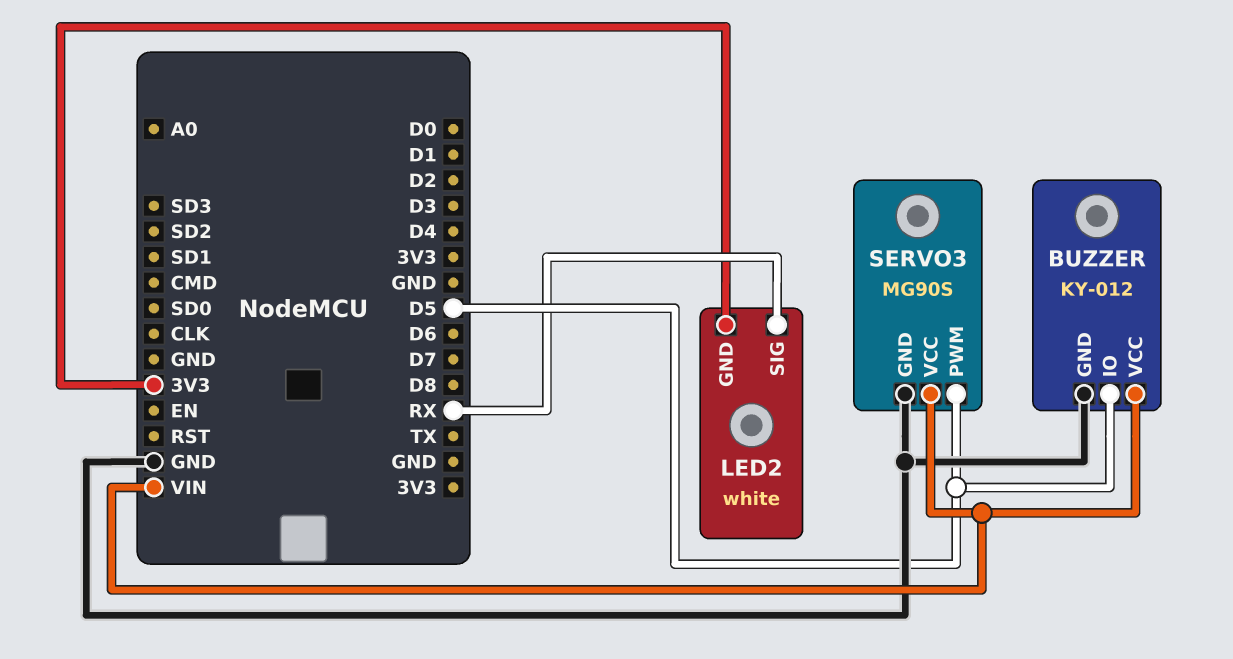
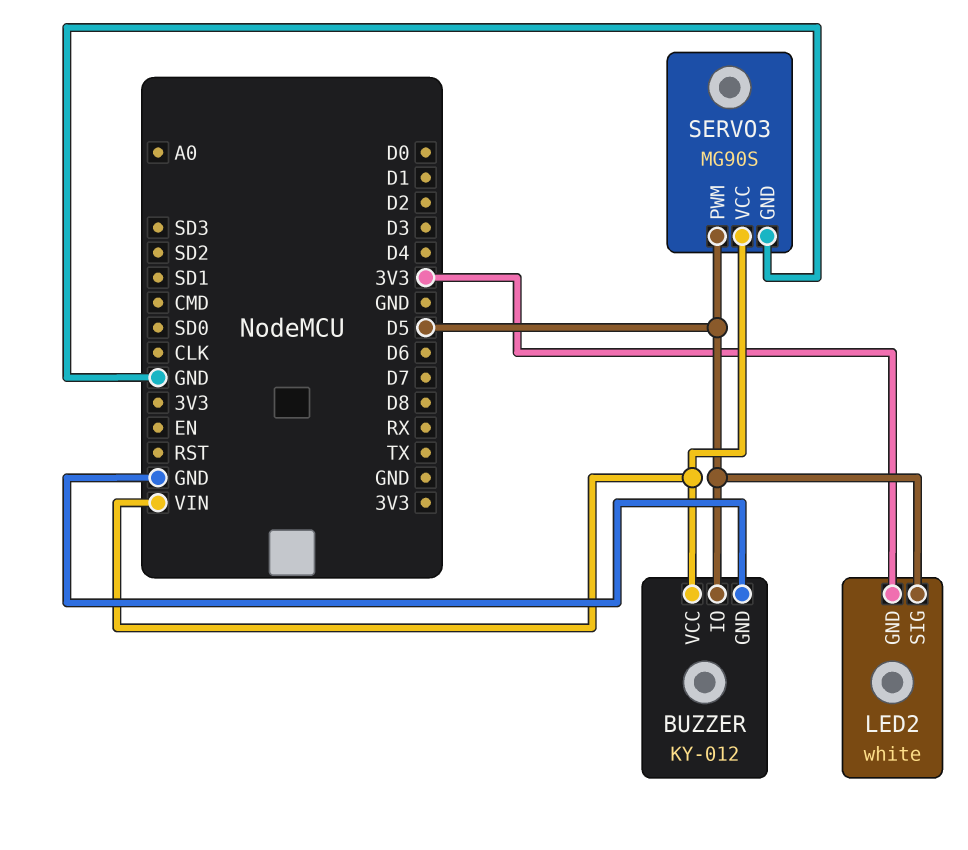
LED2 pin SIG: RX -> D5

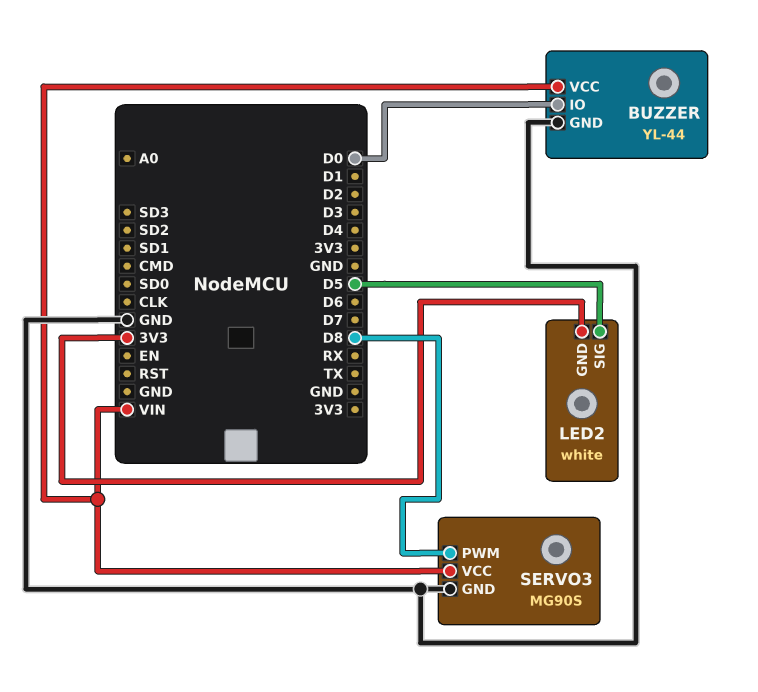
BUZZER: KY-012 -> YL-44
BUZZER pin IO: D5 -> D0
SERVO3 pin PWM: D5 -> D8

